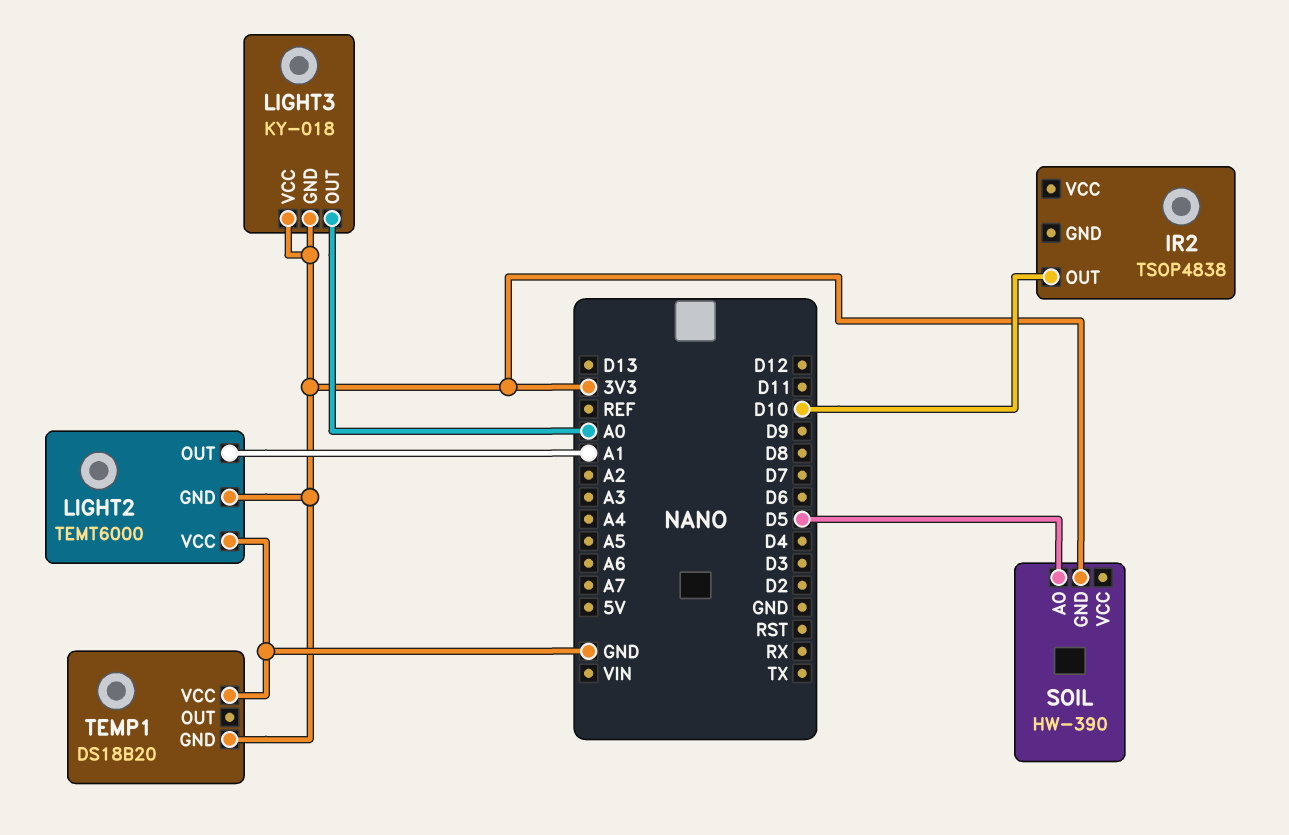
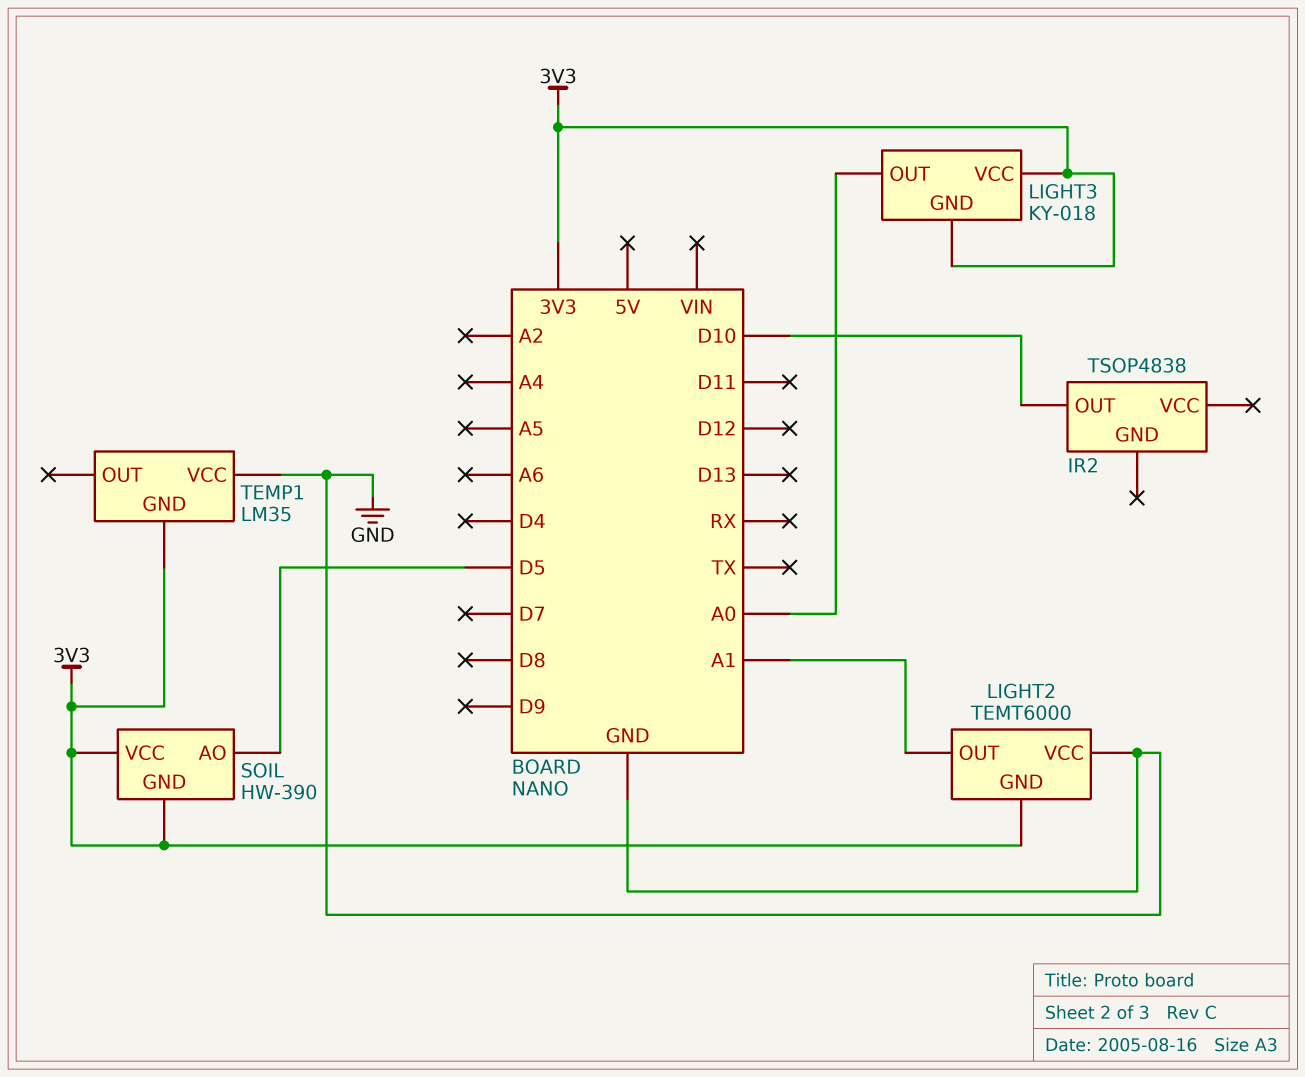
SOIL pin VCC: none -> 3V3
TEMP1: DS18B20 -> LM35

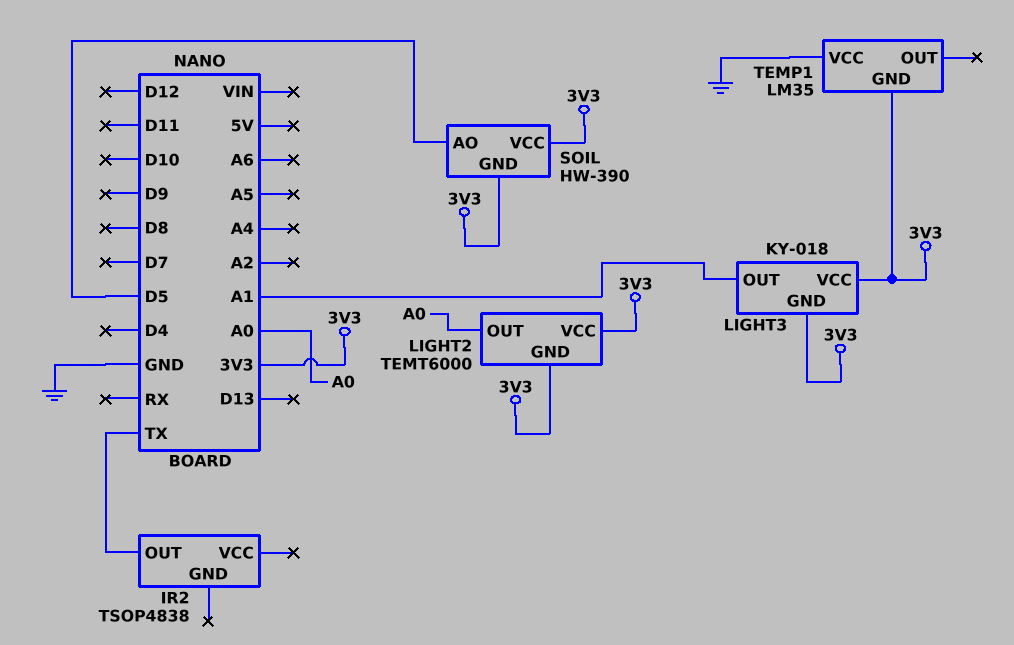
IR2 pin OUT: D10 -> TX
LIGHT2 pin OUT: A1 -> A0
LIGHT2 pin VCC: GND -> 3V3
LIGHT3 pin OUT: A0 -> A1

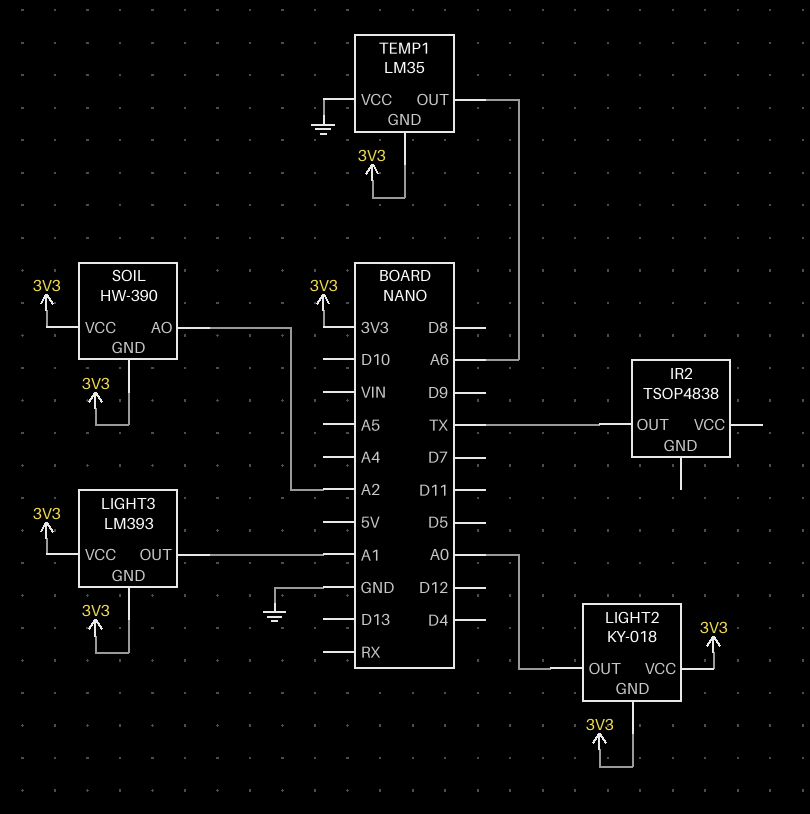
LIGHT2: TEMT6000 -> KY-018
LIGHT3: KY-018 -> LM393
SOIL pin AO: D5 -> A2
TEMP1 pin OUT: none -> A6

